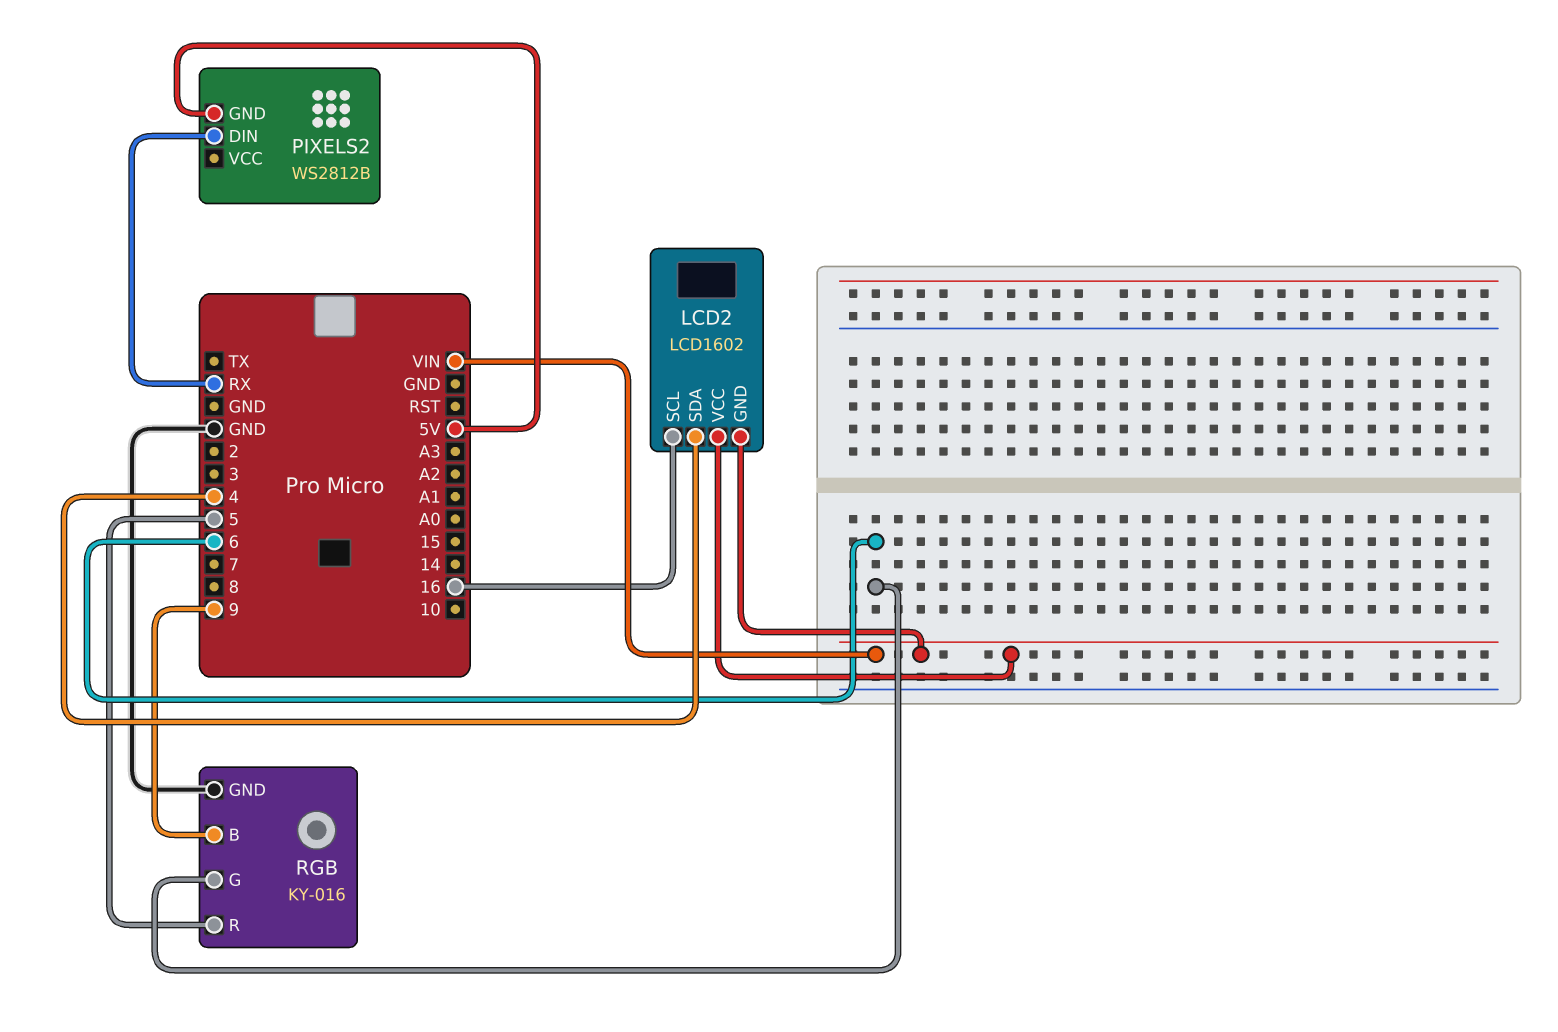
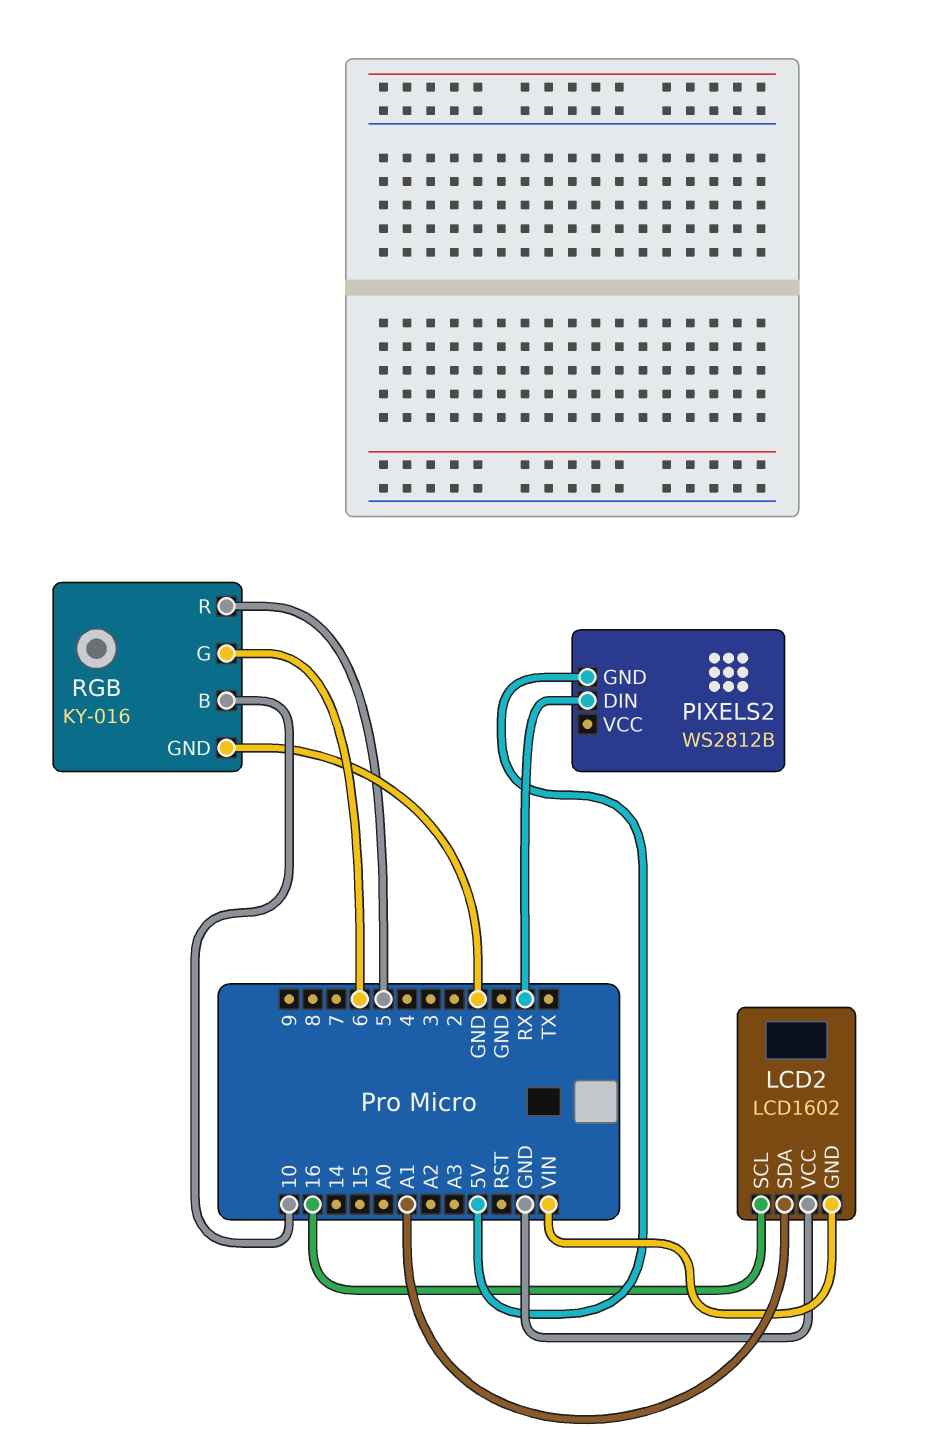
LCD2 pin SDA: 4 -> A1
LCD2 pin VCC: VIN -> GND
RGB pin B: 9 -> 10

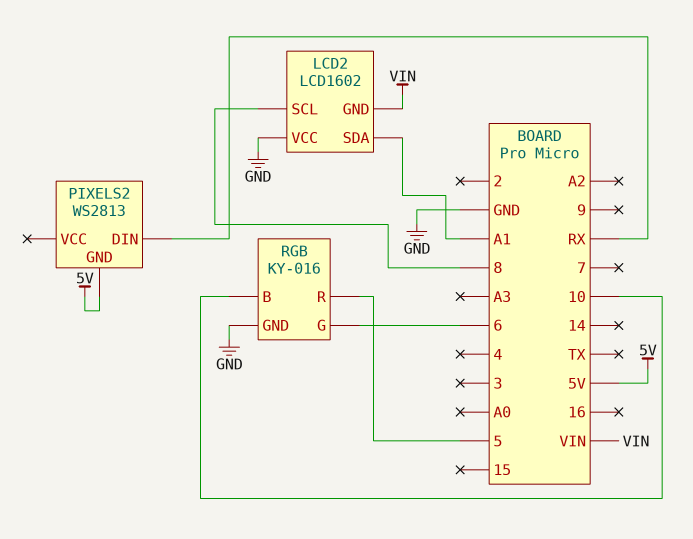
LCD2 pin SCL: 16 -> 8
PIXELS2: WS2812B -> WS2813

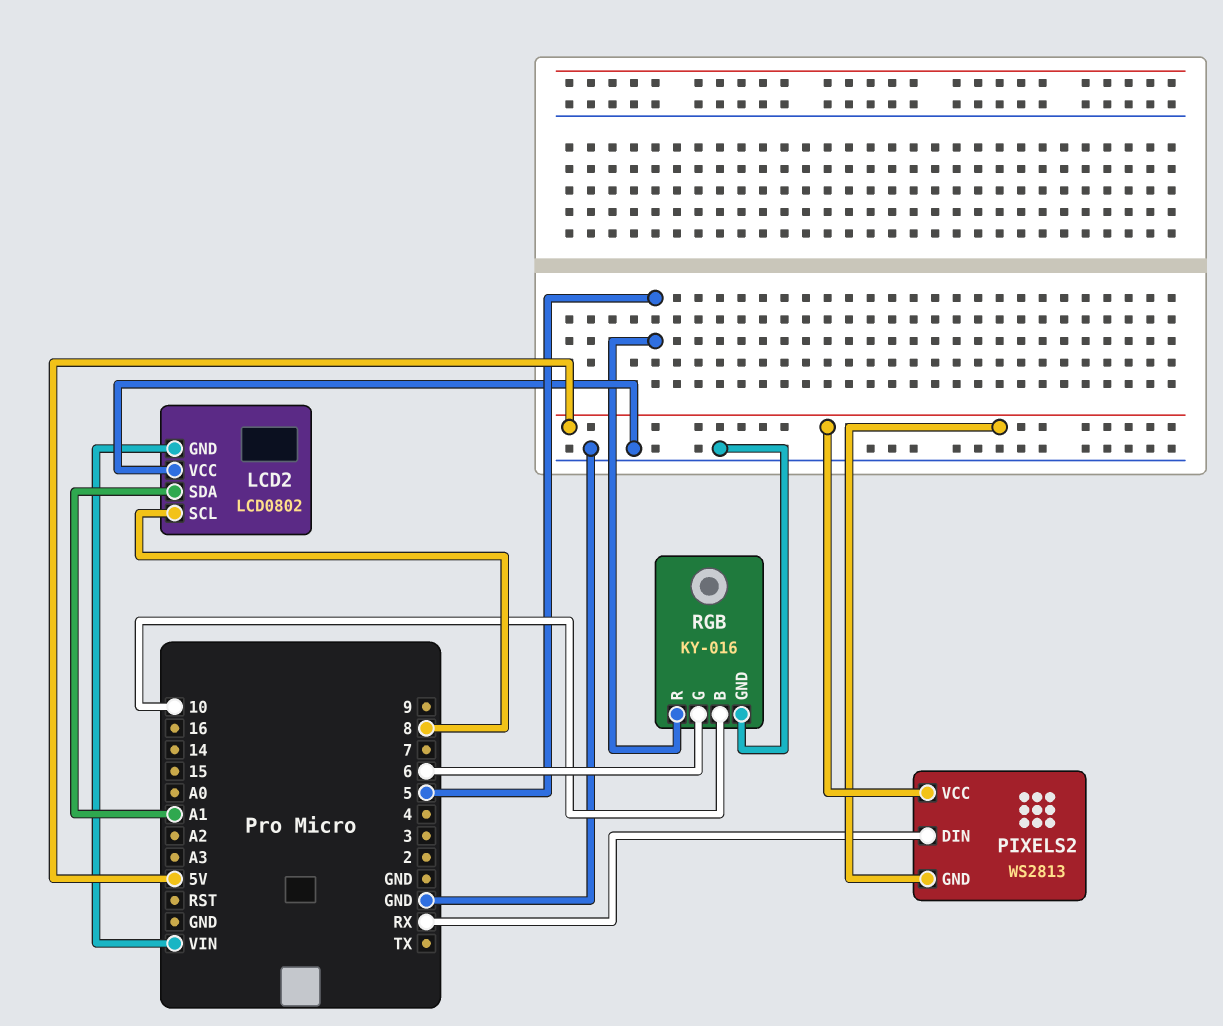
LCD2: LCD1602 -> LCD0802
PIXELS2 pin VCC: none -> 5V

